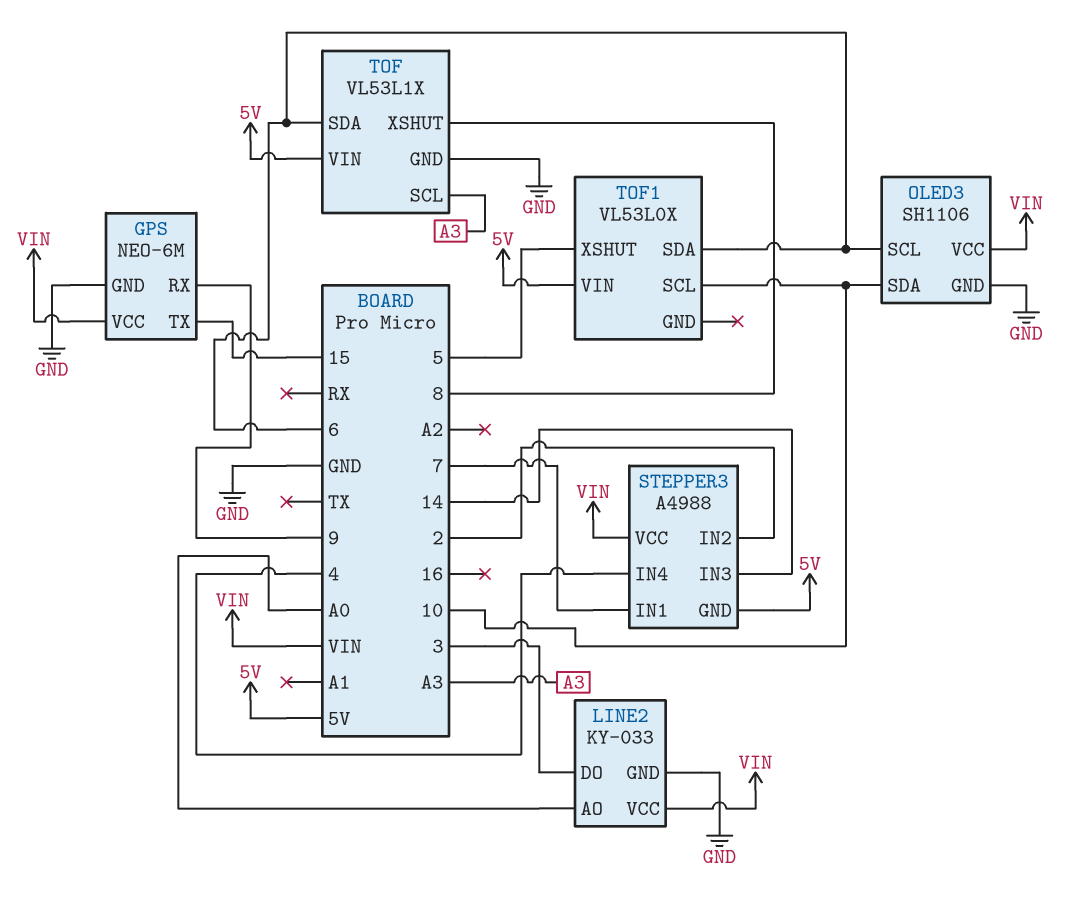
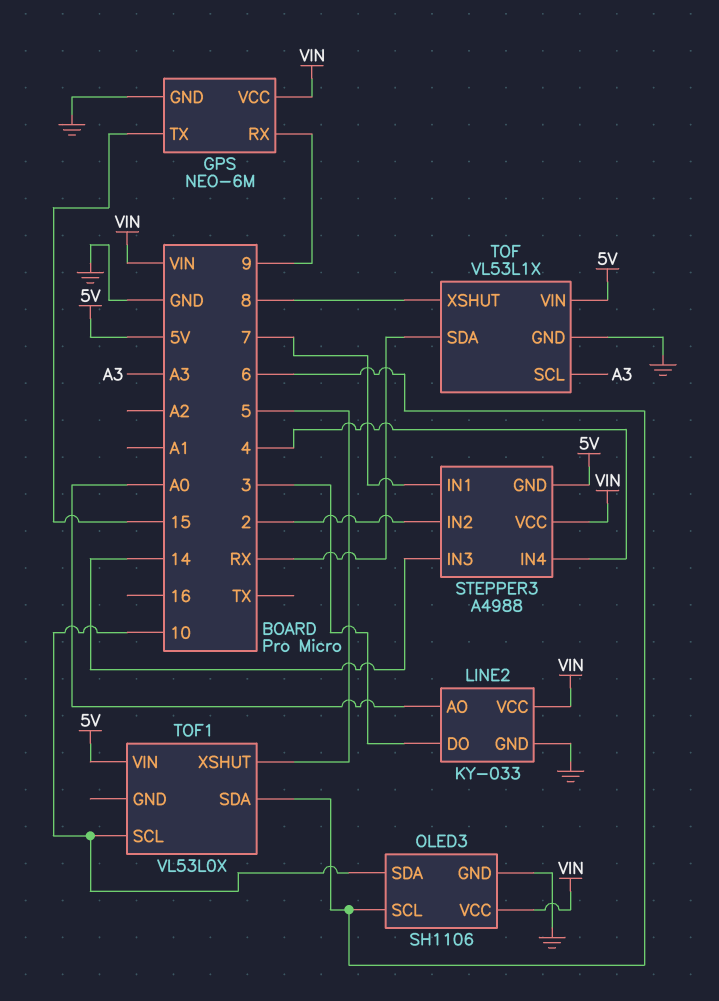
TOF pin SDA: 6 -> RX

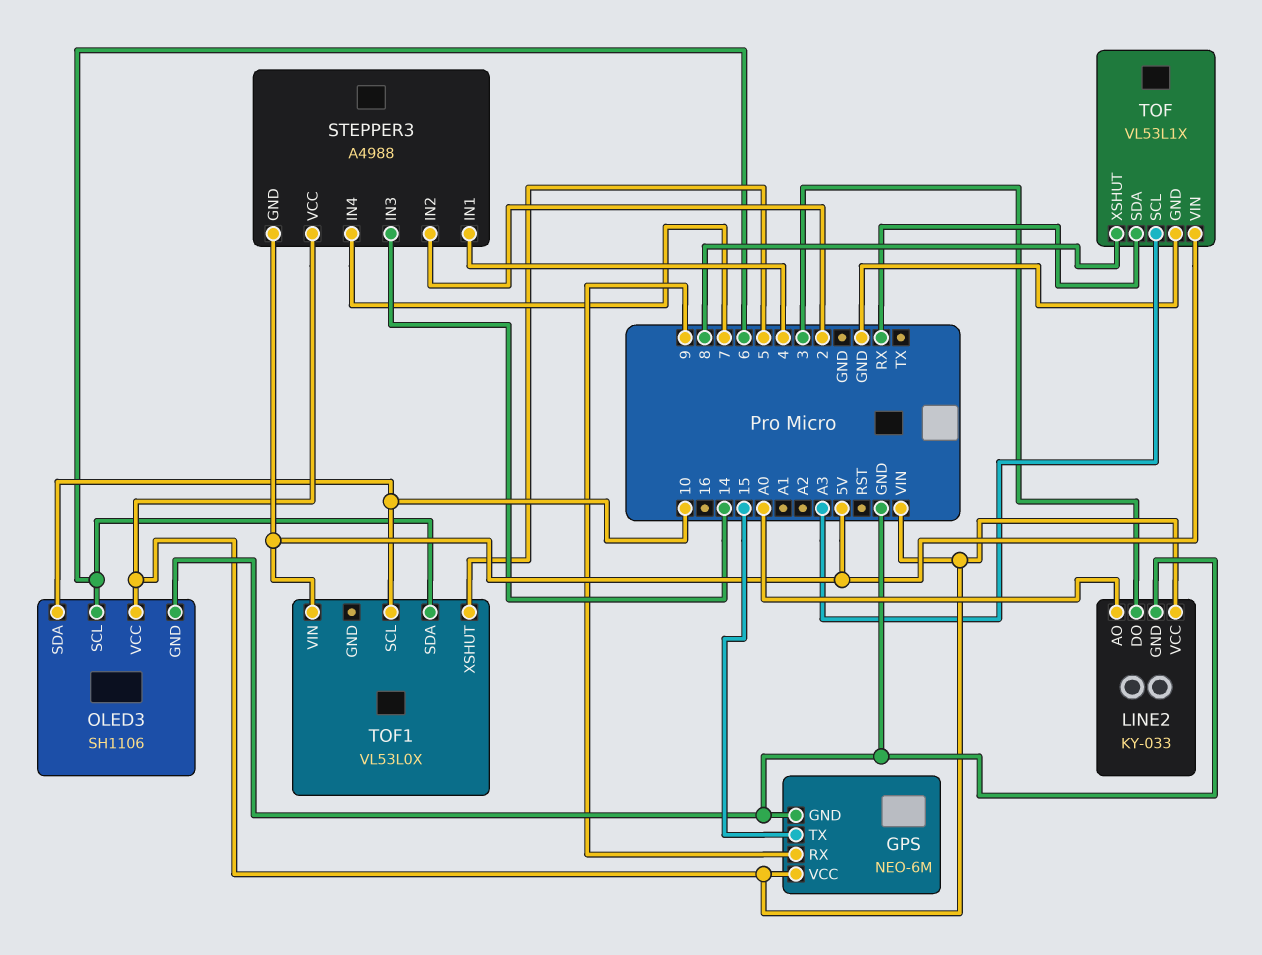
STEPPER3 pin IN1: 7 -> 4
STEPPER3 pin IN4: 4 -> 7

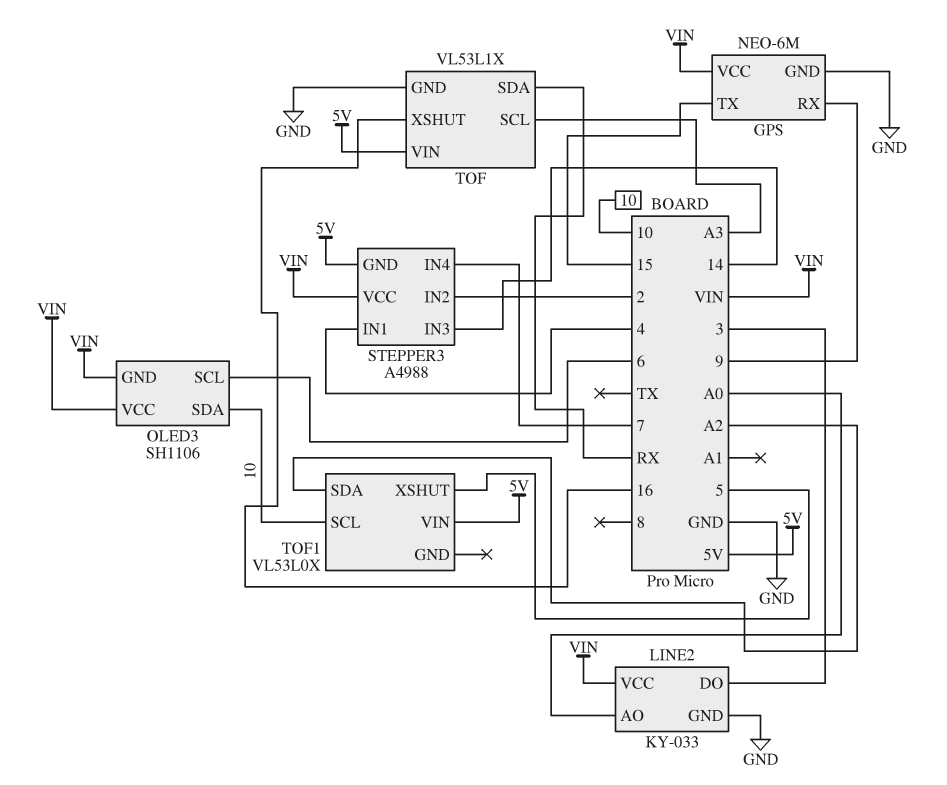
OLED3 pin GND: GND -> VIN
TOF pin XSHUT: 8 -> 16
TOF1 pin SDA: 6 -> A2

